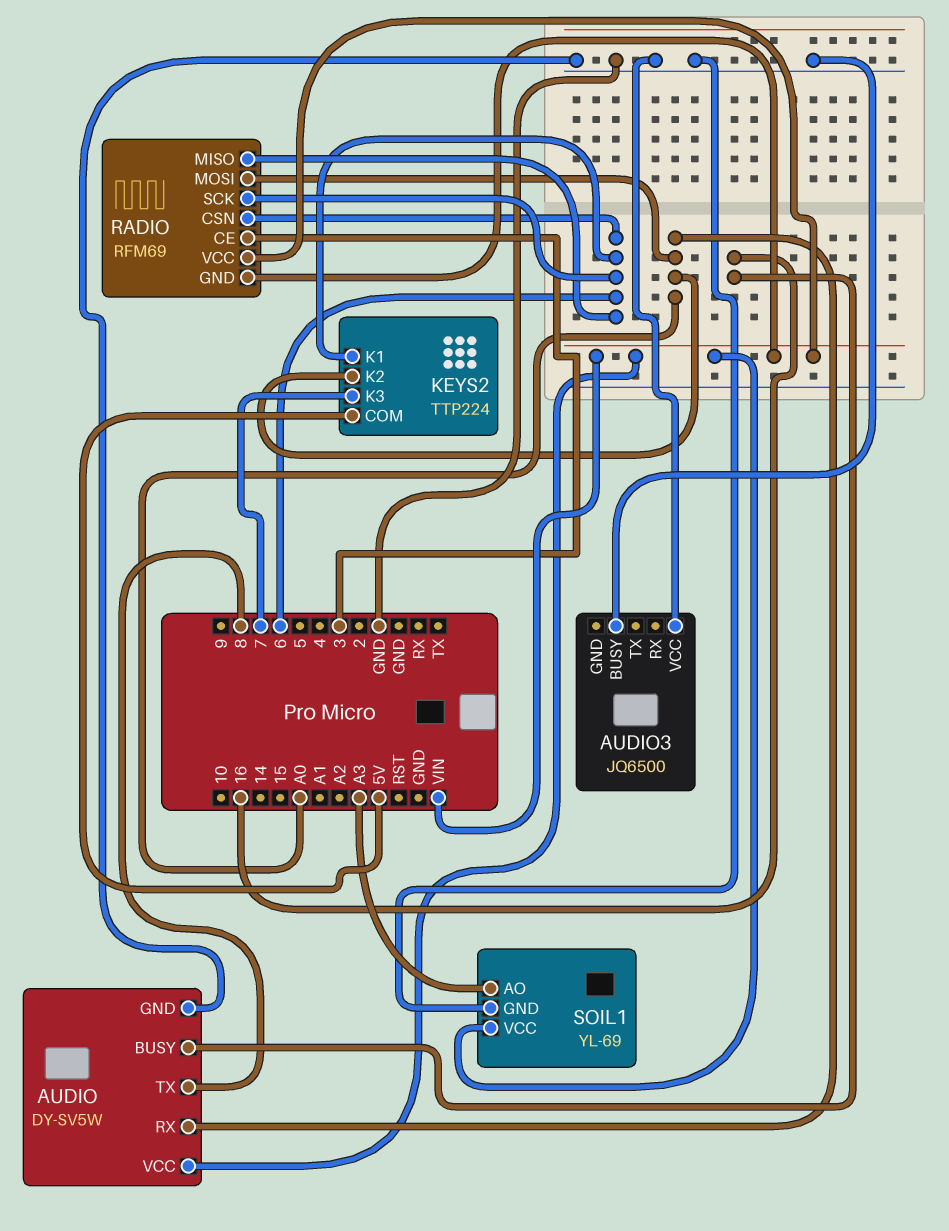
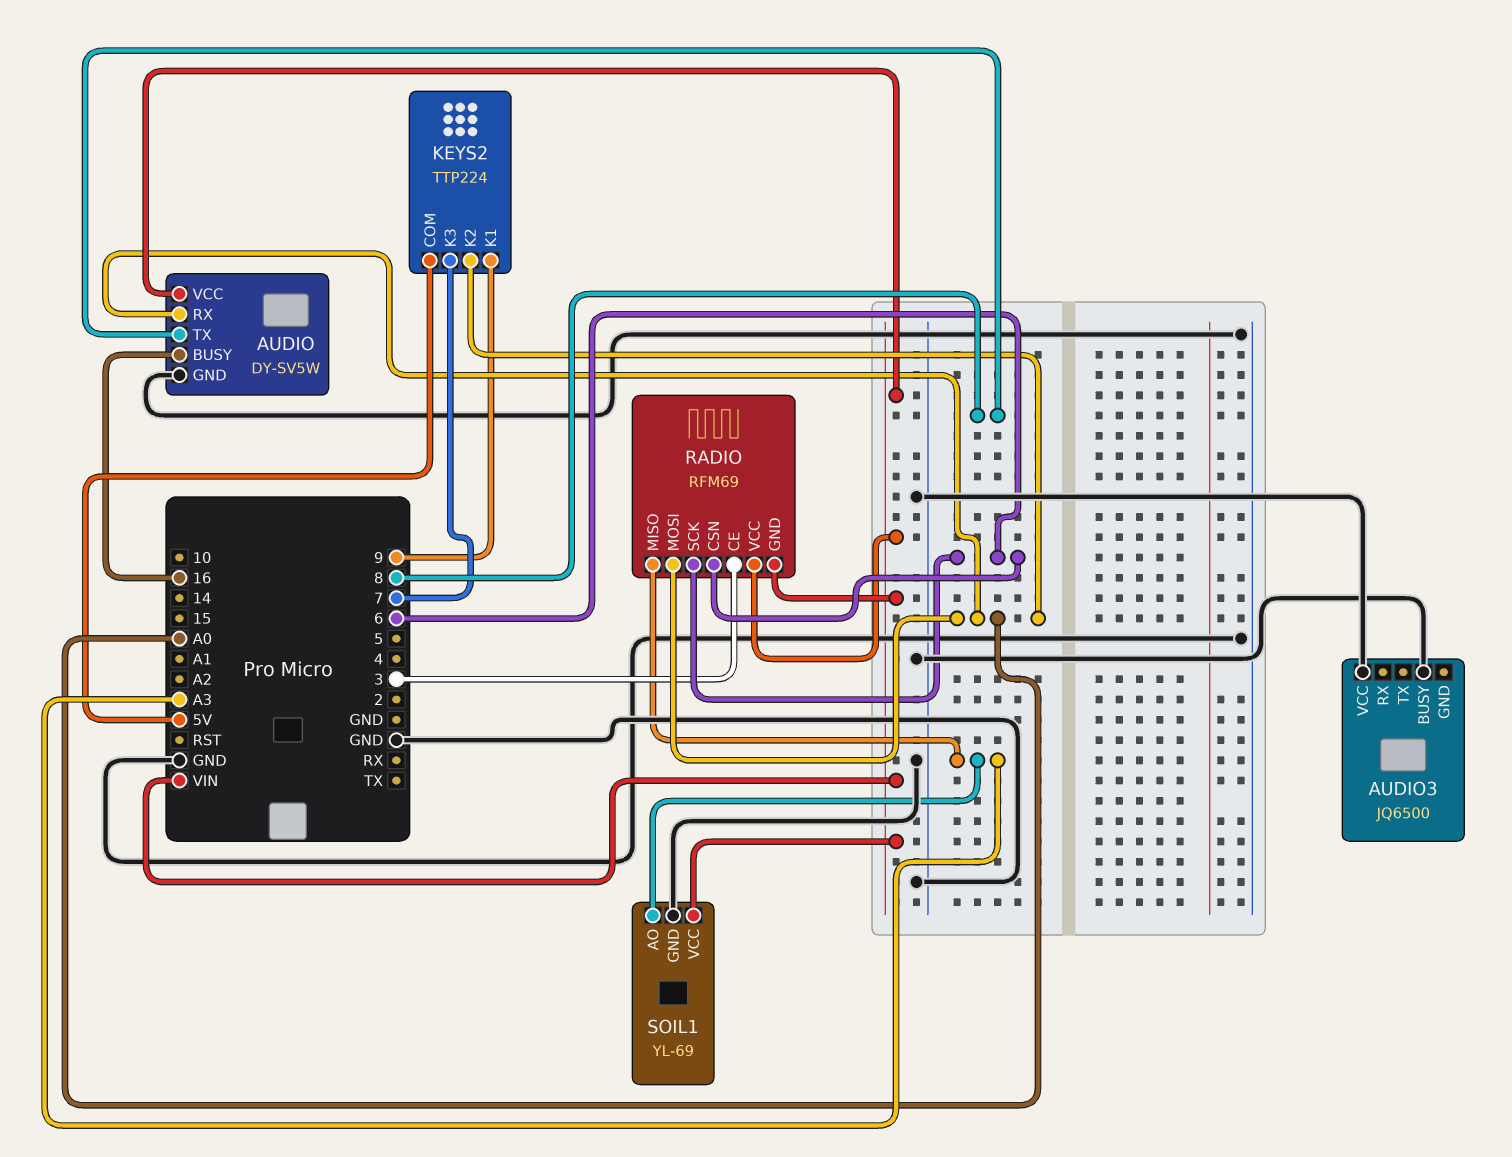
KEYS2 pin K1: 6 -> 9
RADIO pin MISO: 6 -> A3

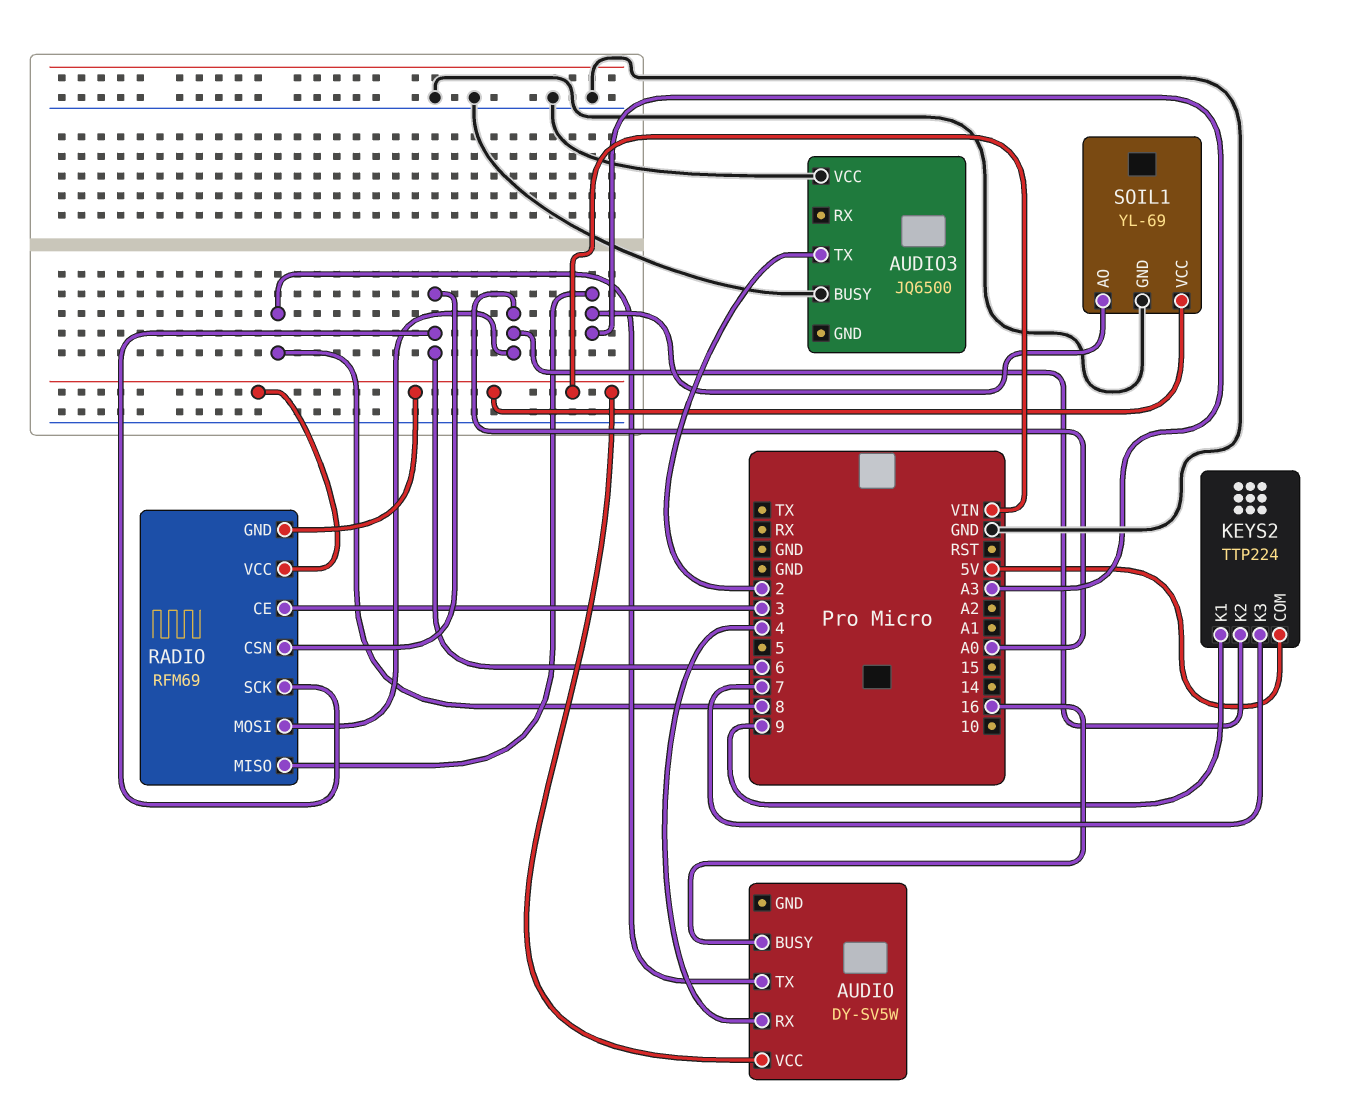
AUDIO pin GND: GND -> none
AUDIO pin RX: A0 -> 4
AUDIO3 pin TX: none -> 2

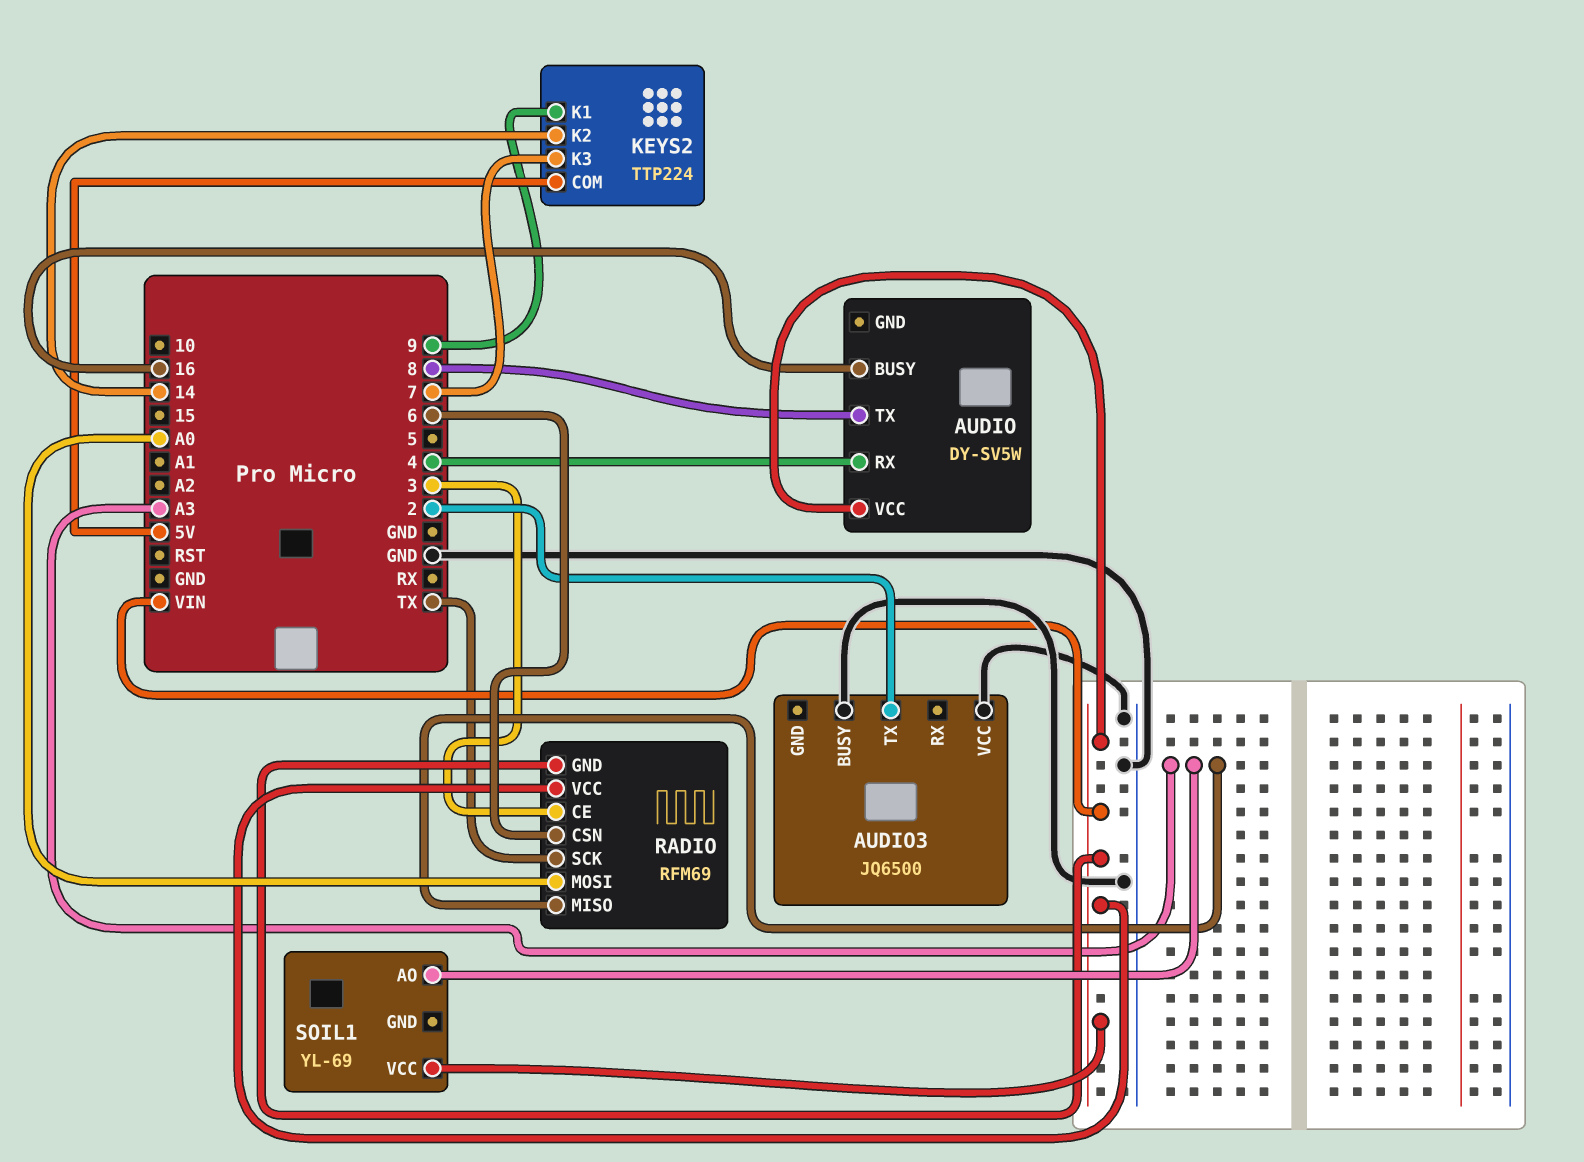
KEYS2 pin K2: A0 -> 14
RADIO pin SCK: 6 -> TX
SOIL1 pin GND: GND -> none

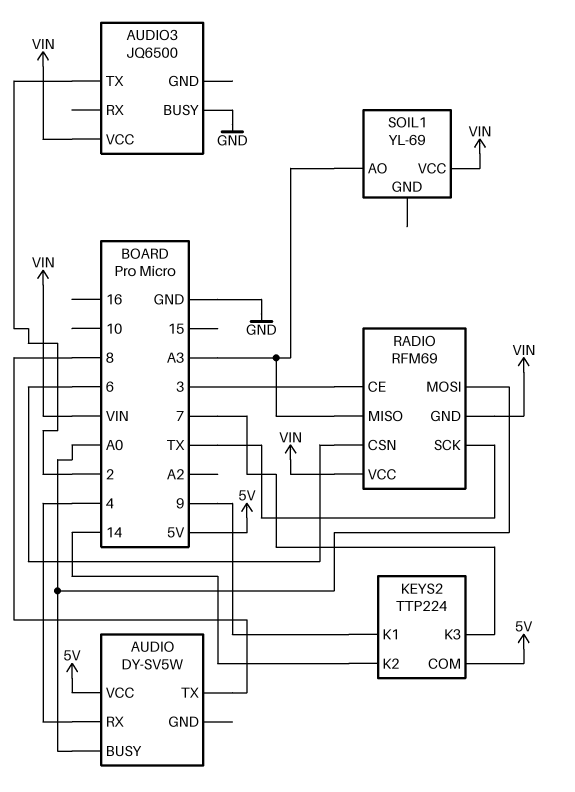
AUDIO pin BUSY: 16 -> A0
AUDIO pin VCC: VIN -> 5V
AUDIO3 pin VCC: GND -> VIN

